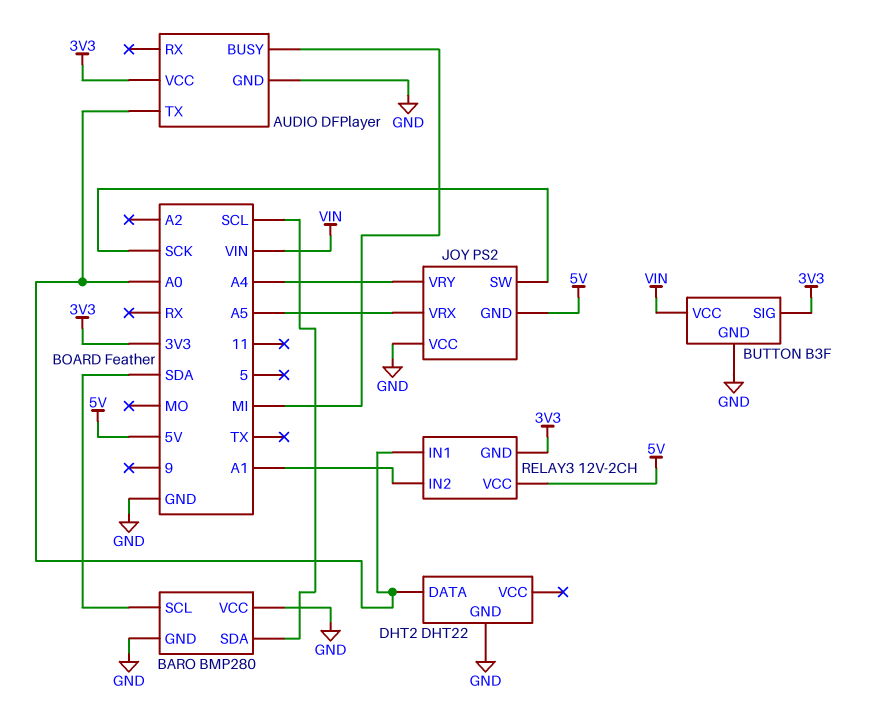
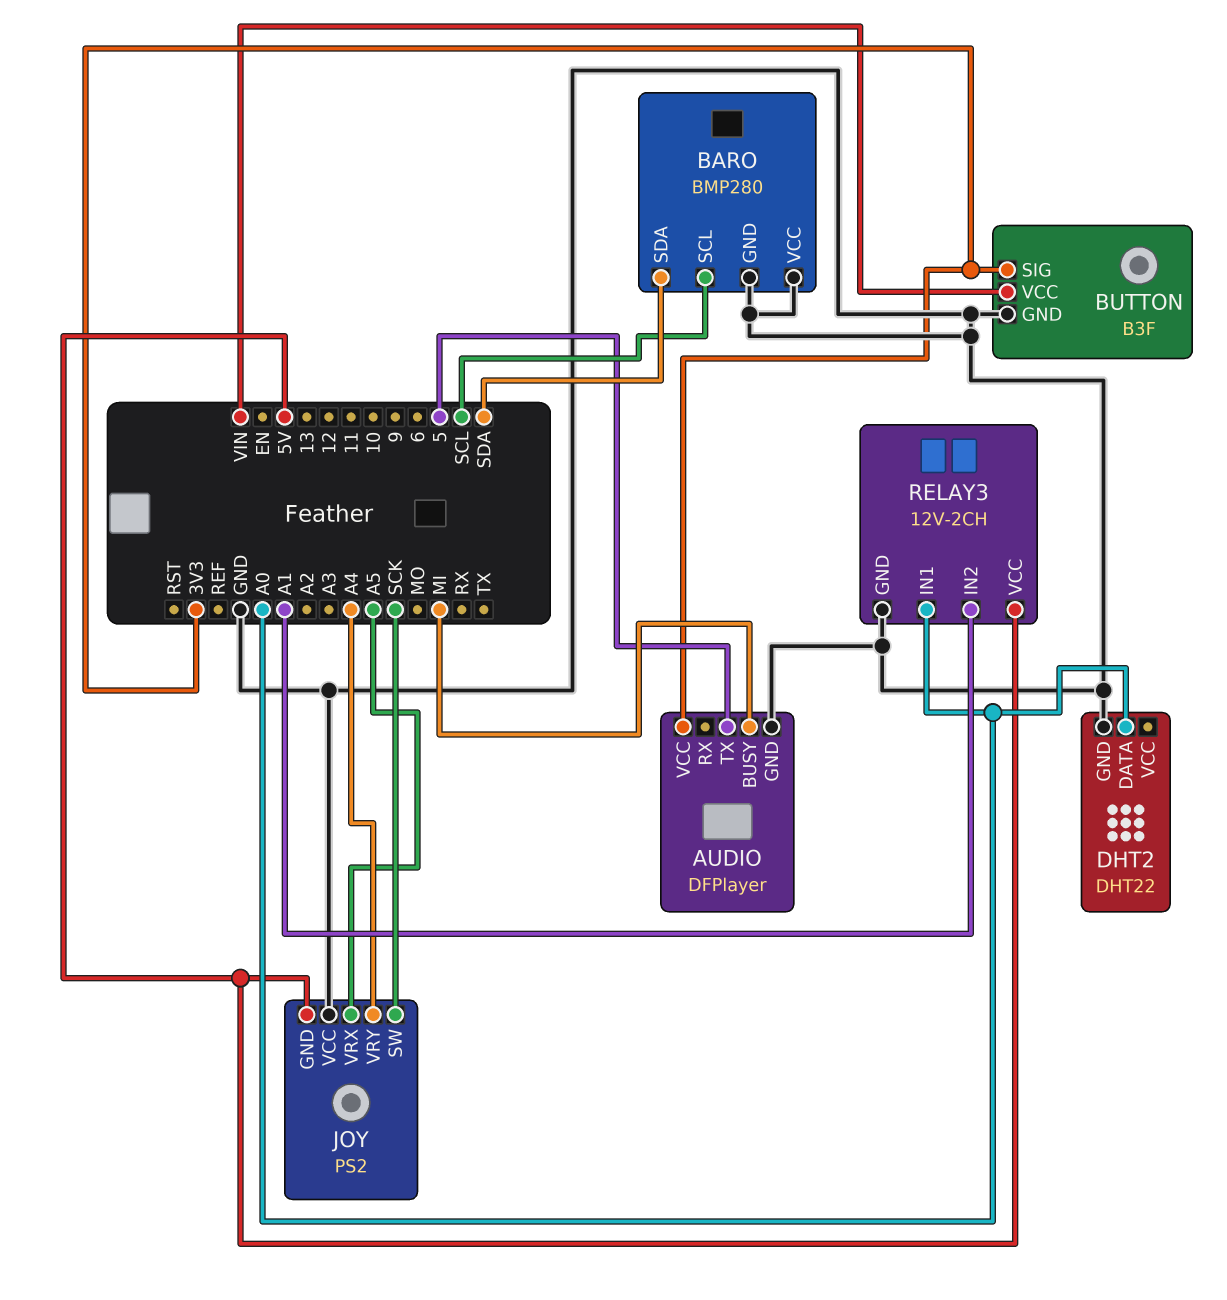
AUDIO pin TX: A0 -> 5
BARO pin SCL: SDA -> SCL
BARO pin SDA: SCL -> SDA
RELAY3 pin GND: 3V3 -> GND

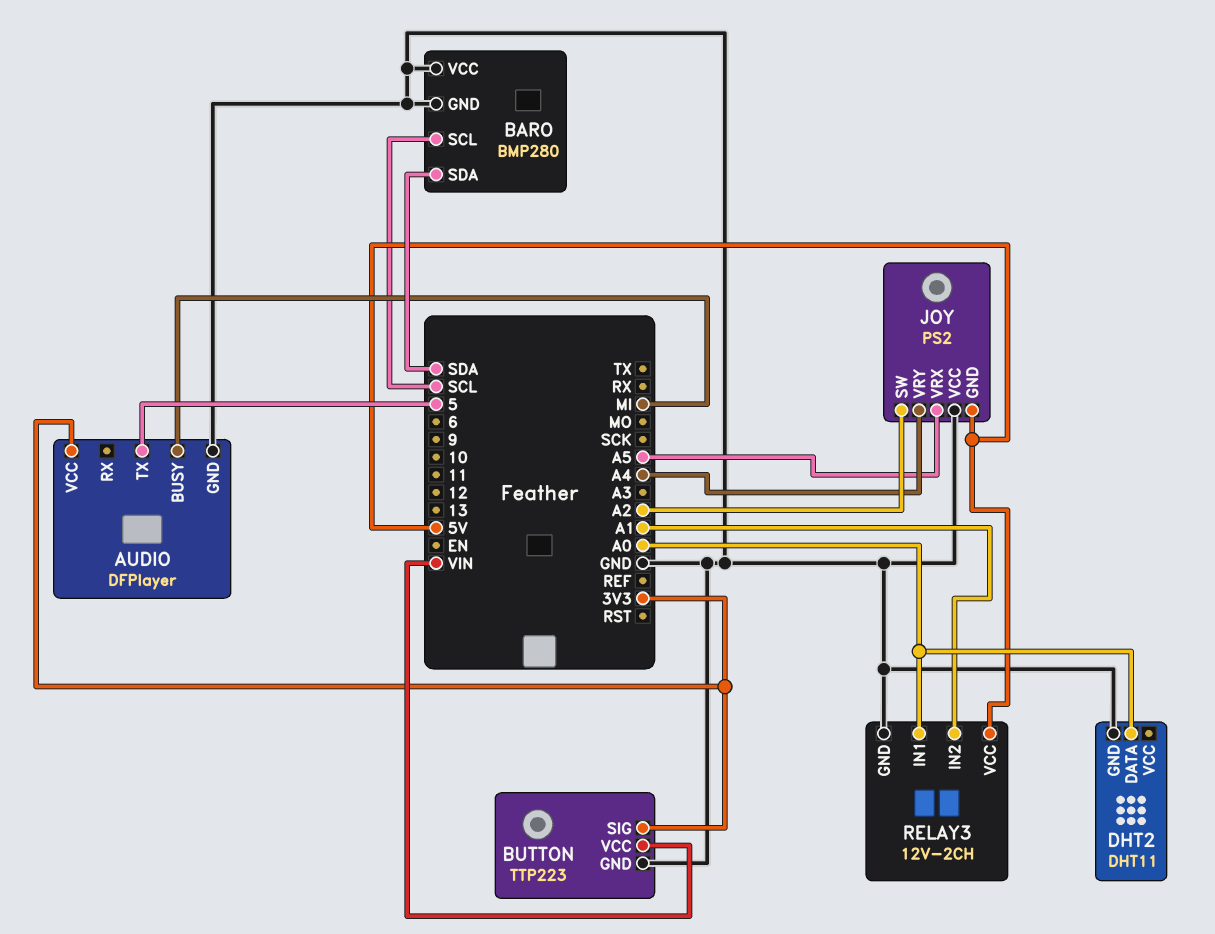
BUTTON: B3F -> TTP223
DHT2: DHT22 -> DHT11
JOY pin SW: SCK -> A2

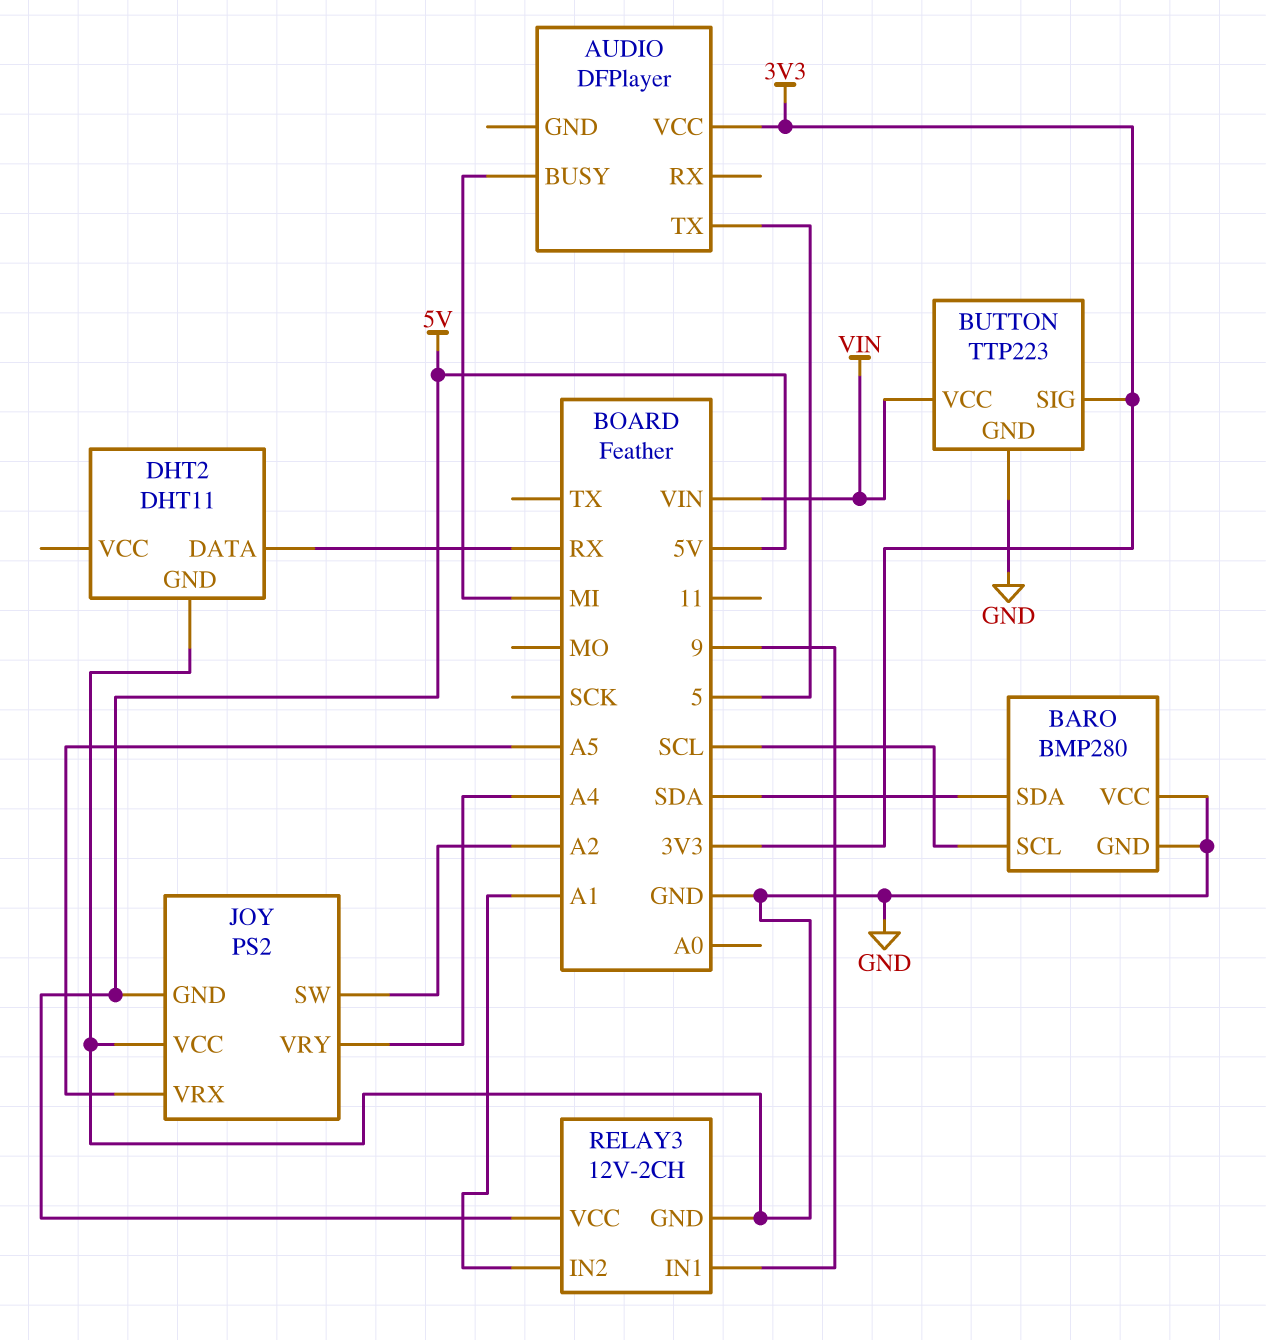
AUDIO pin GND: GND -> none
DHT2 pin DATA: A0 -> RX
RELAY3 pin IN1: A0 -> 9

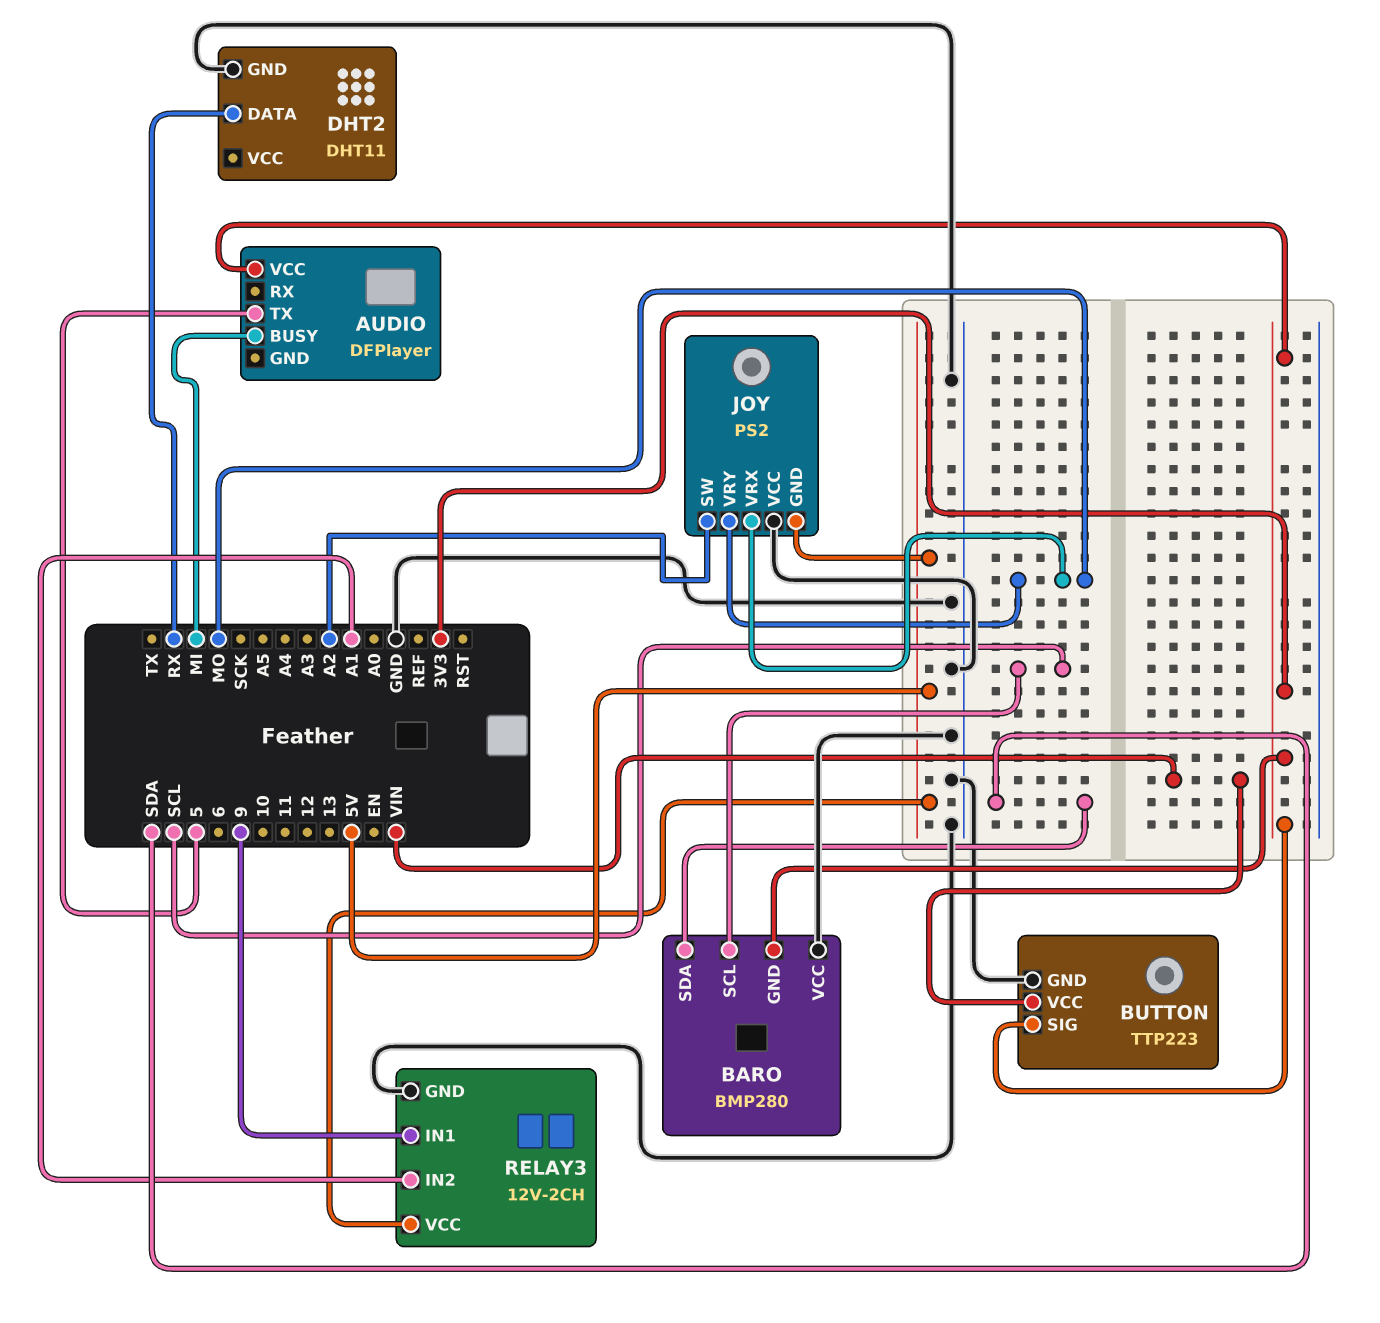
BARO pin GND: GND -> 3V3
JOY pin VRX: A5 -> MO
JOY pin VRY: A4 -> MO

